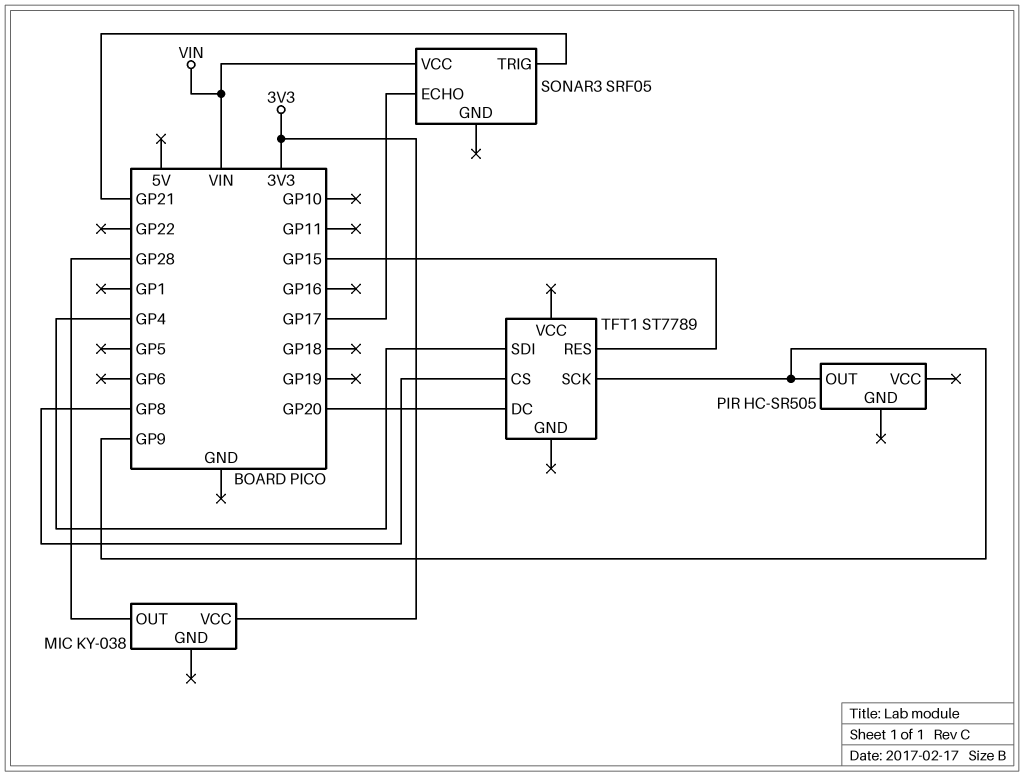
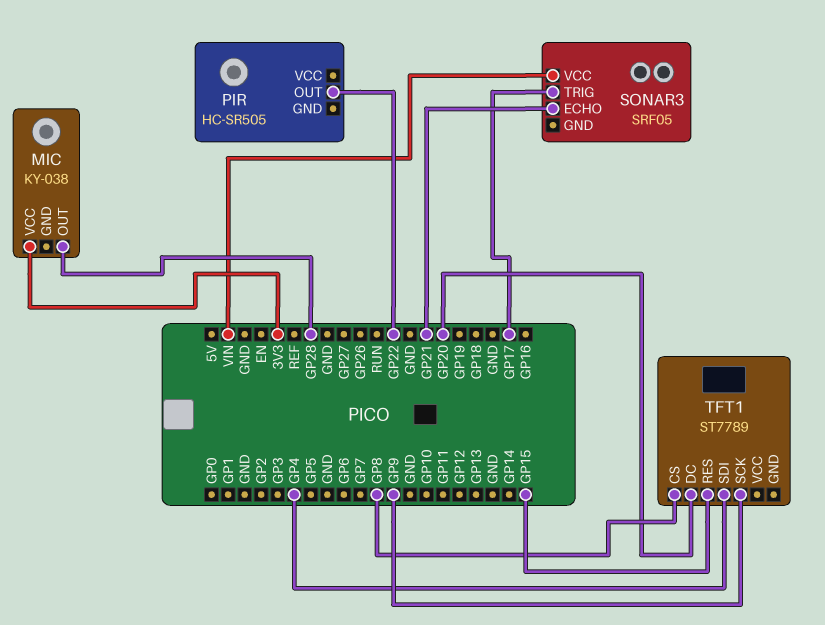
PIR pin OUT: GP9 -> GP22
SONAR3 pin ECHO: GP17 -> GP21
SONAR3 pin TRIG: GP21 -> GP17

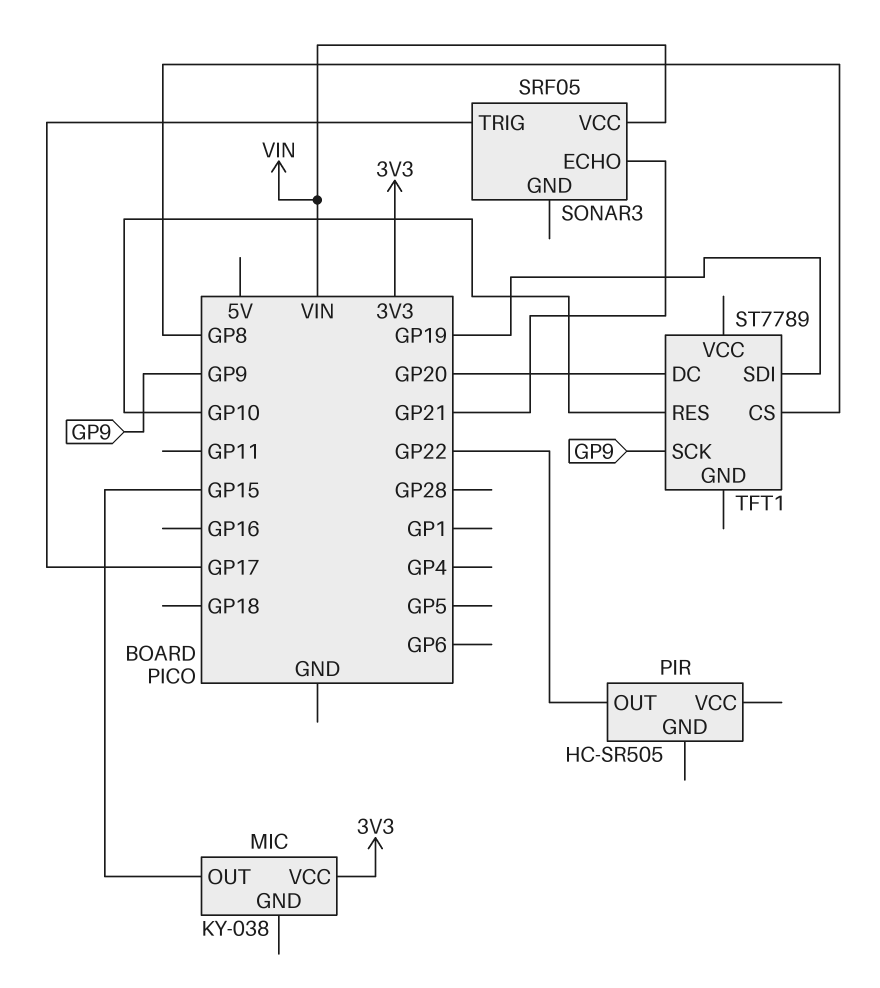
MIC pin OUT: GP28 -> GP15
TFT1 pin RES: GP15 -> GP10
TFT1 pin SDI: GP4 -> GP19

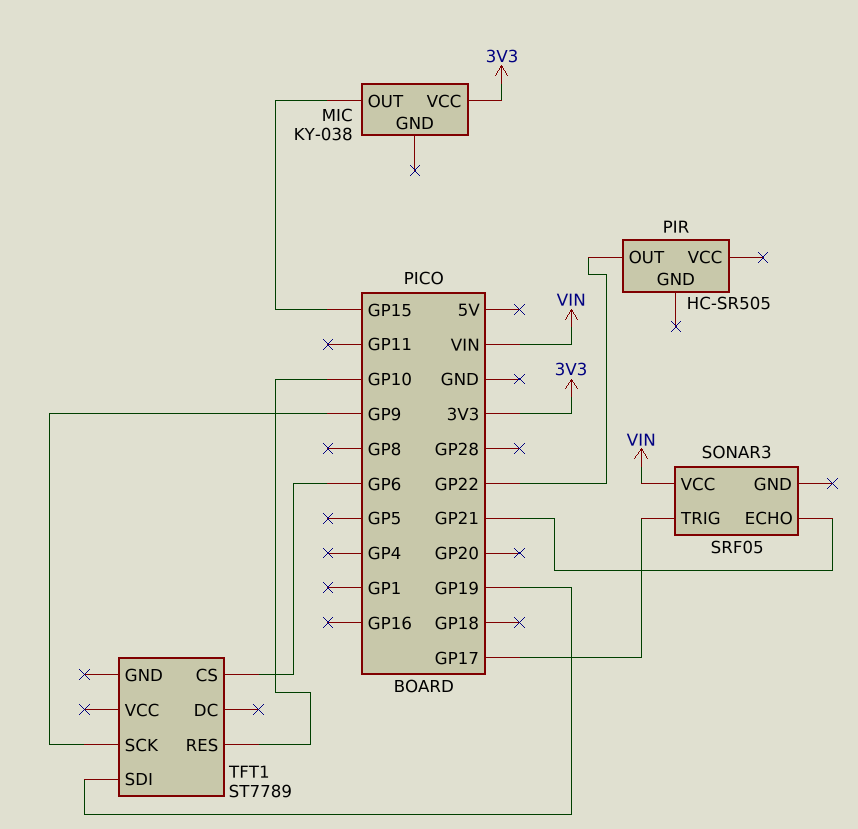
TFT1 pin CS: GP8 -> GP6
TFT1 pin DC: GP20 -> none

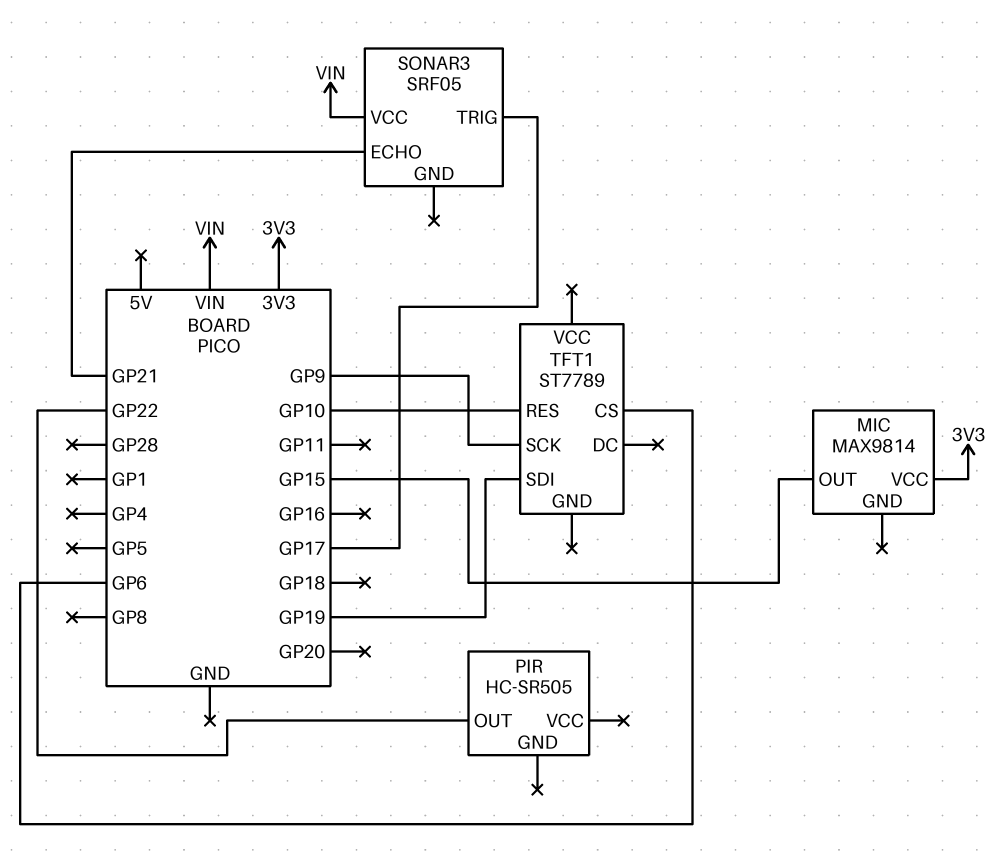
MIC: KY-038 -> MAX9814

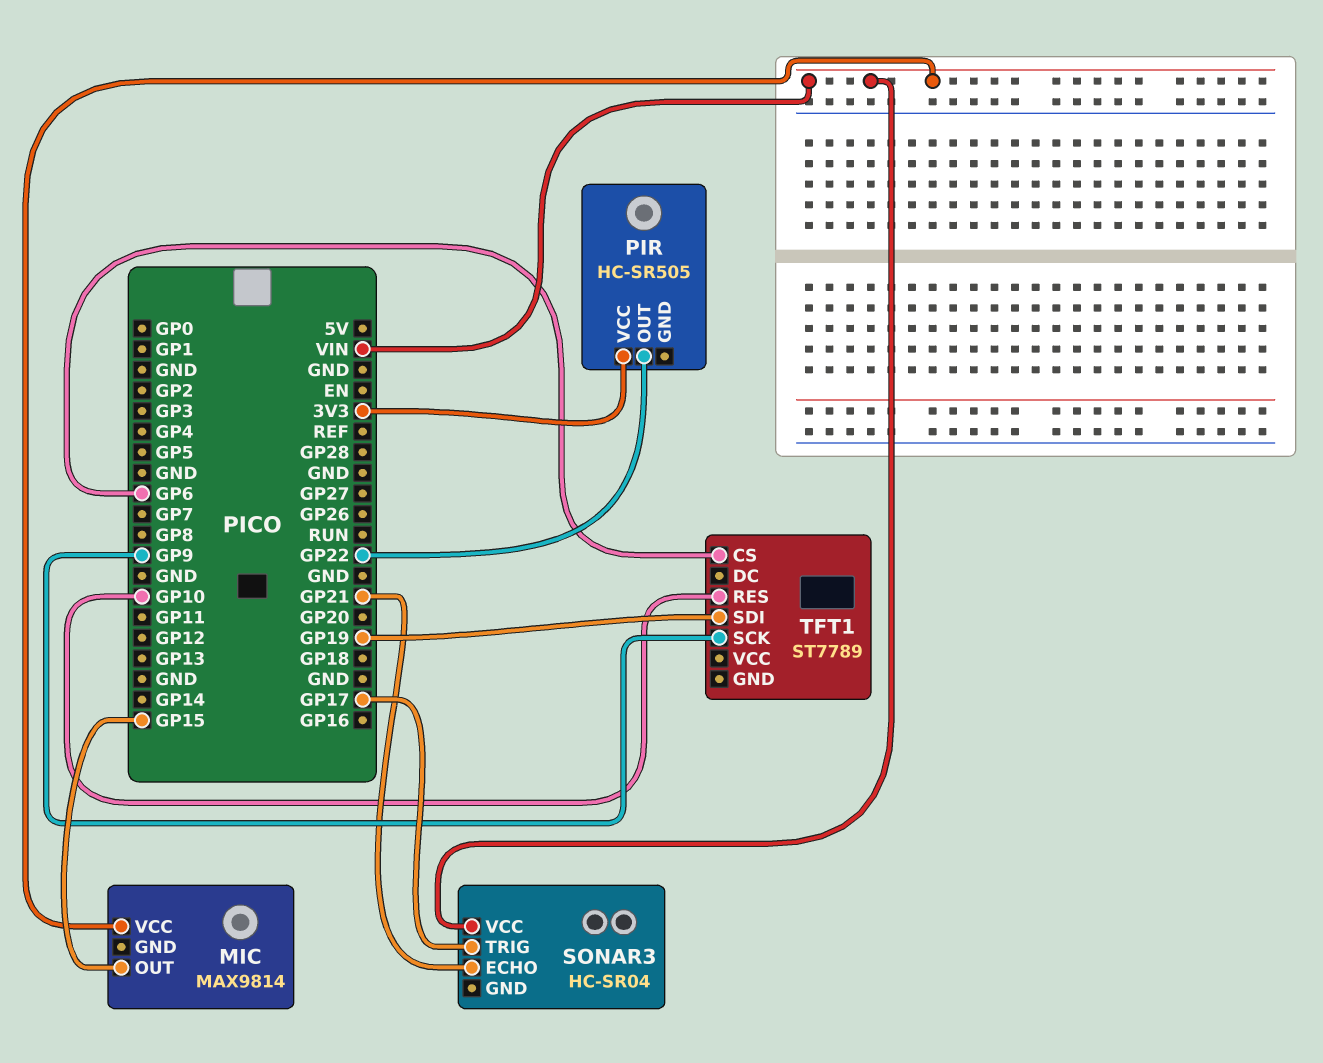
MIC pin VCC: 3V3 -> VIN
PIR pin VCC: none -> 3V3
SONAR3: SRF05 -> HC-SR04

